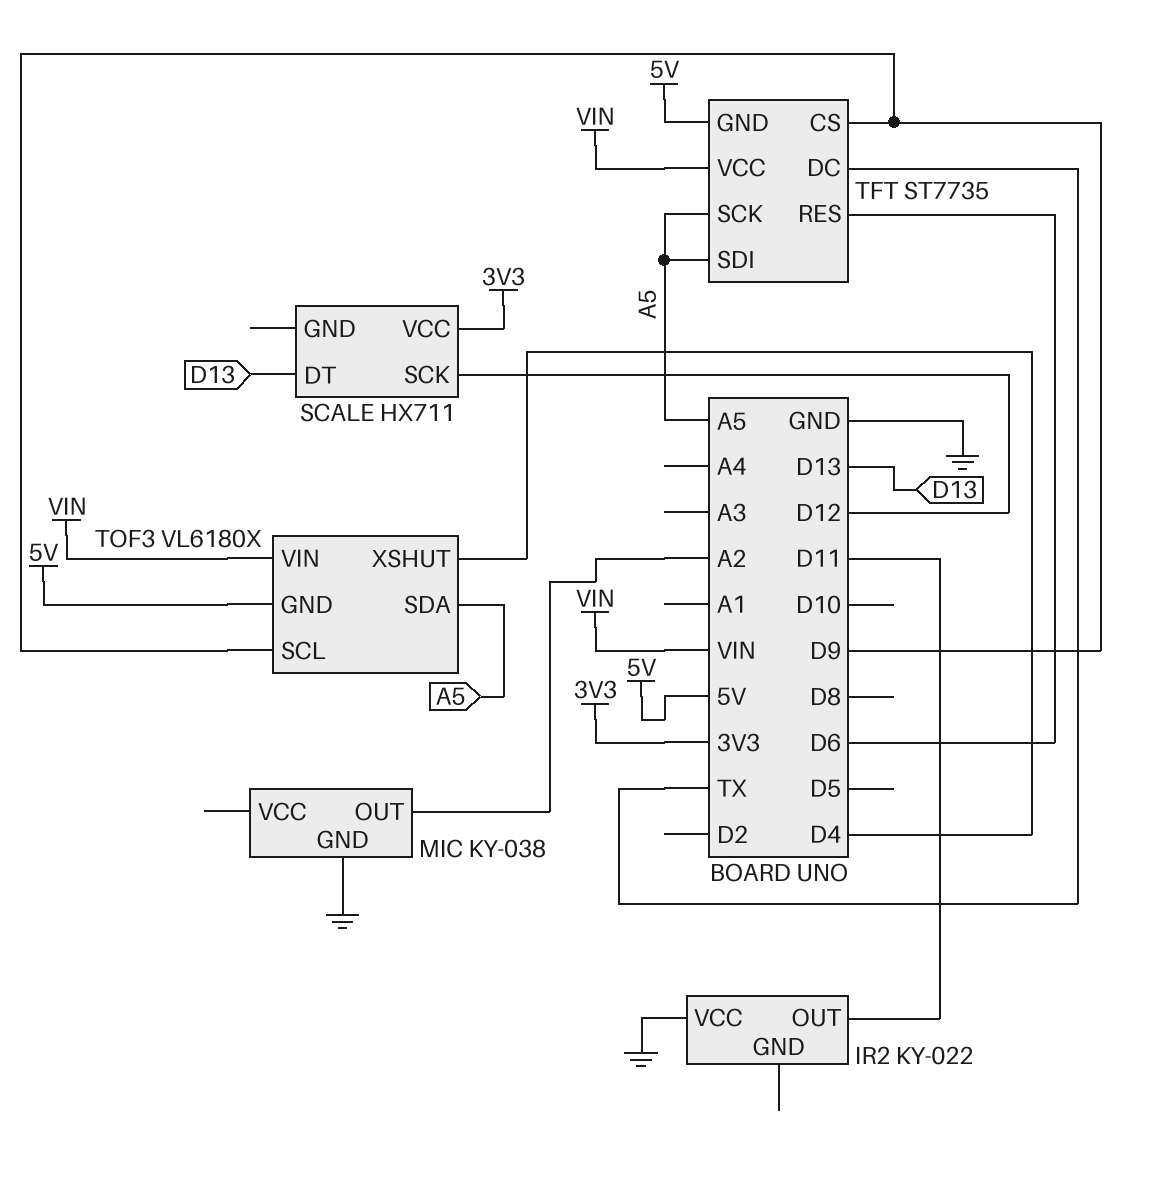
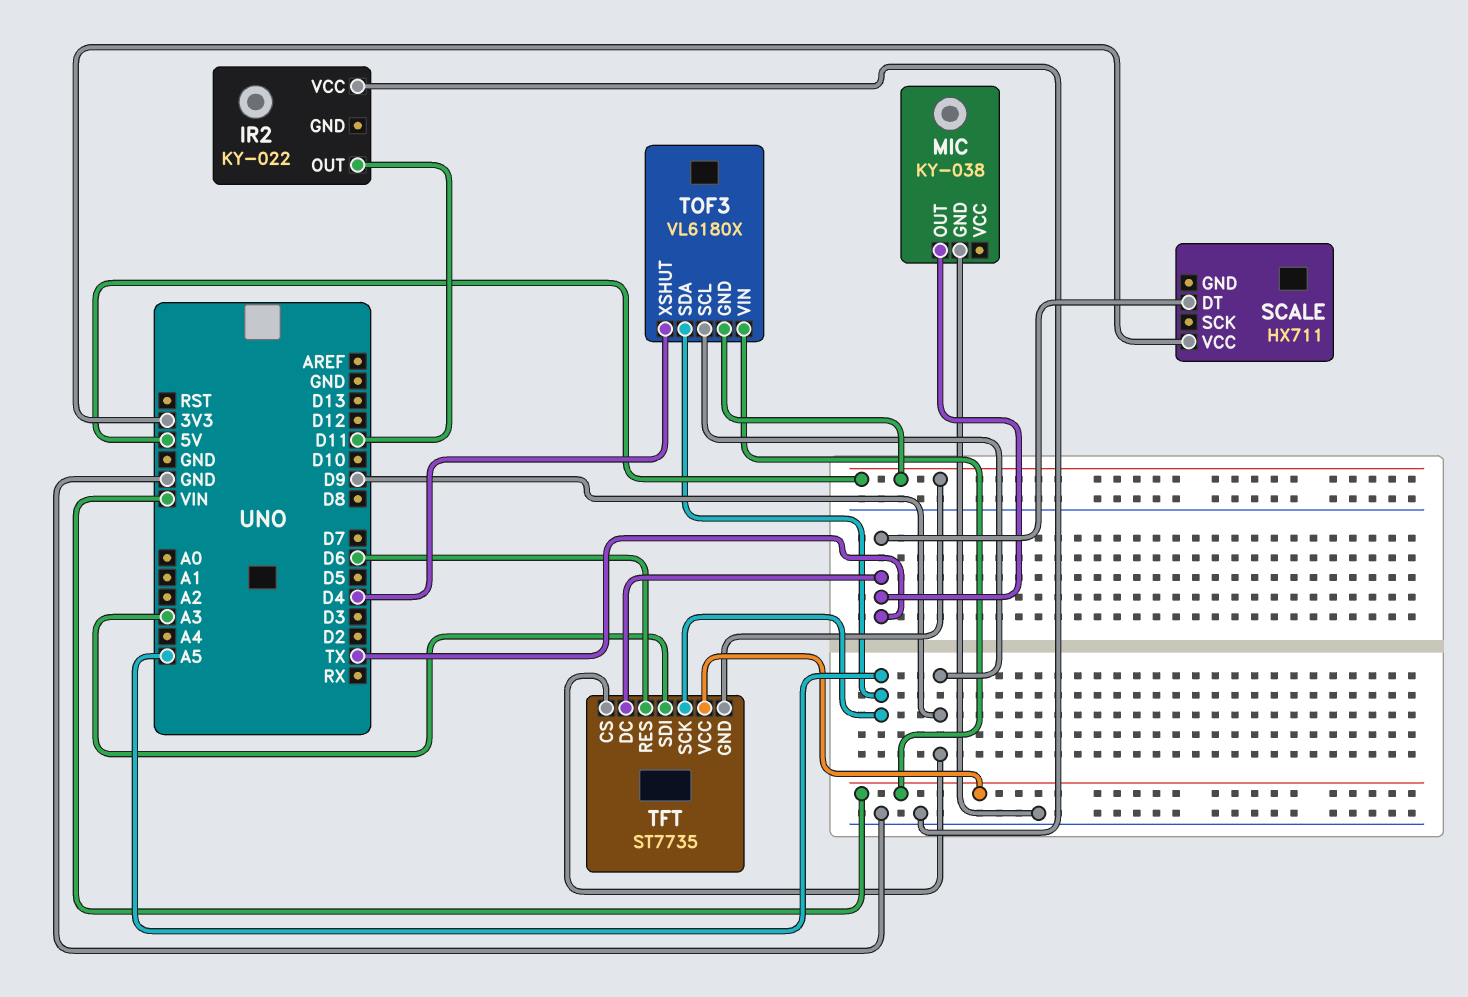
MIC pin OUT: A2 -> TX
SCALE pin DT: D13 -> TX
SCALE pin SCK: D12 -> none
TFT pin SDI: A5 -> A3

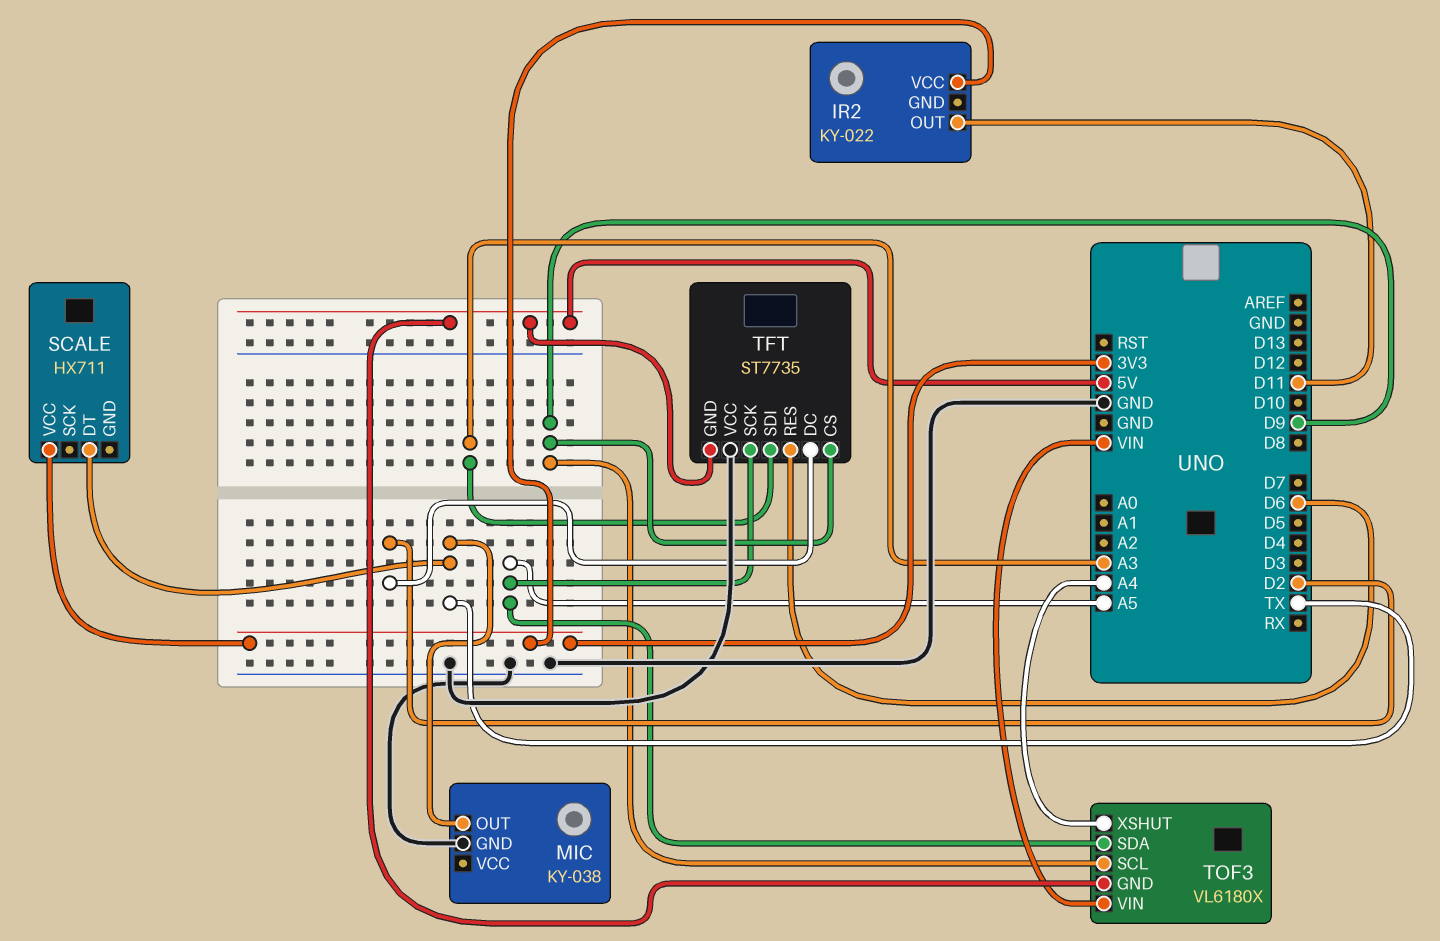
IR2 pin VCC: GND -> 3V3
TFT pin DC: TX -> D2
TFT pin VCC: VIN -> GND
TOF3 pin XSHUT: D4 -> A4

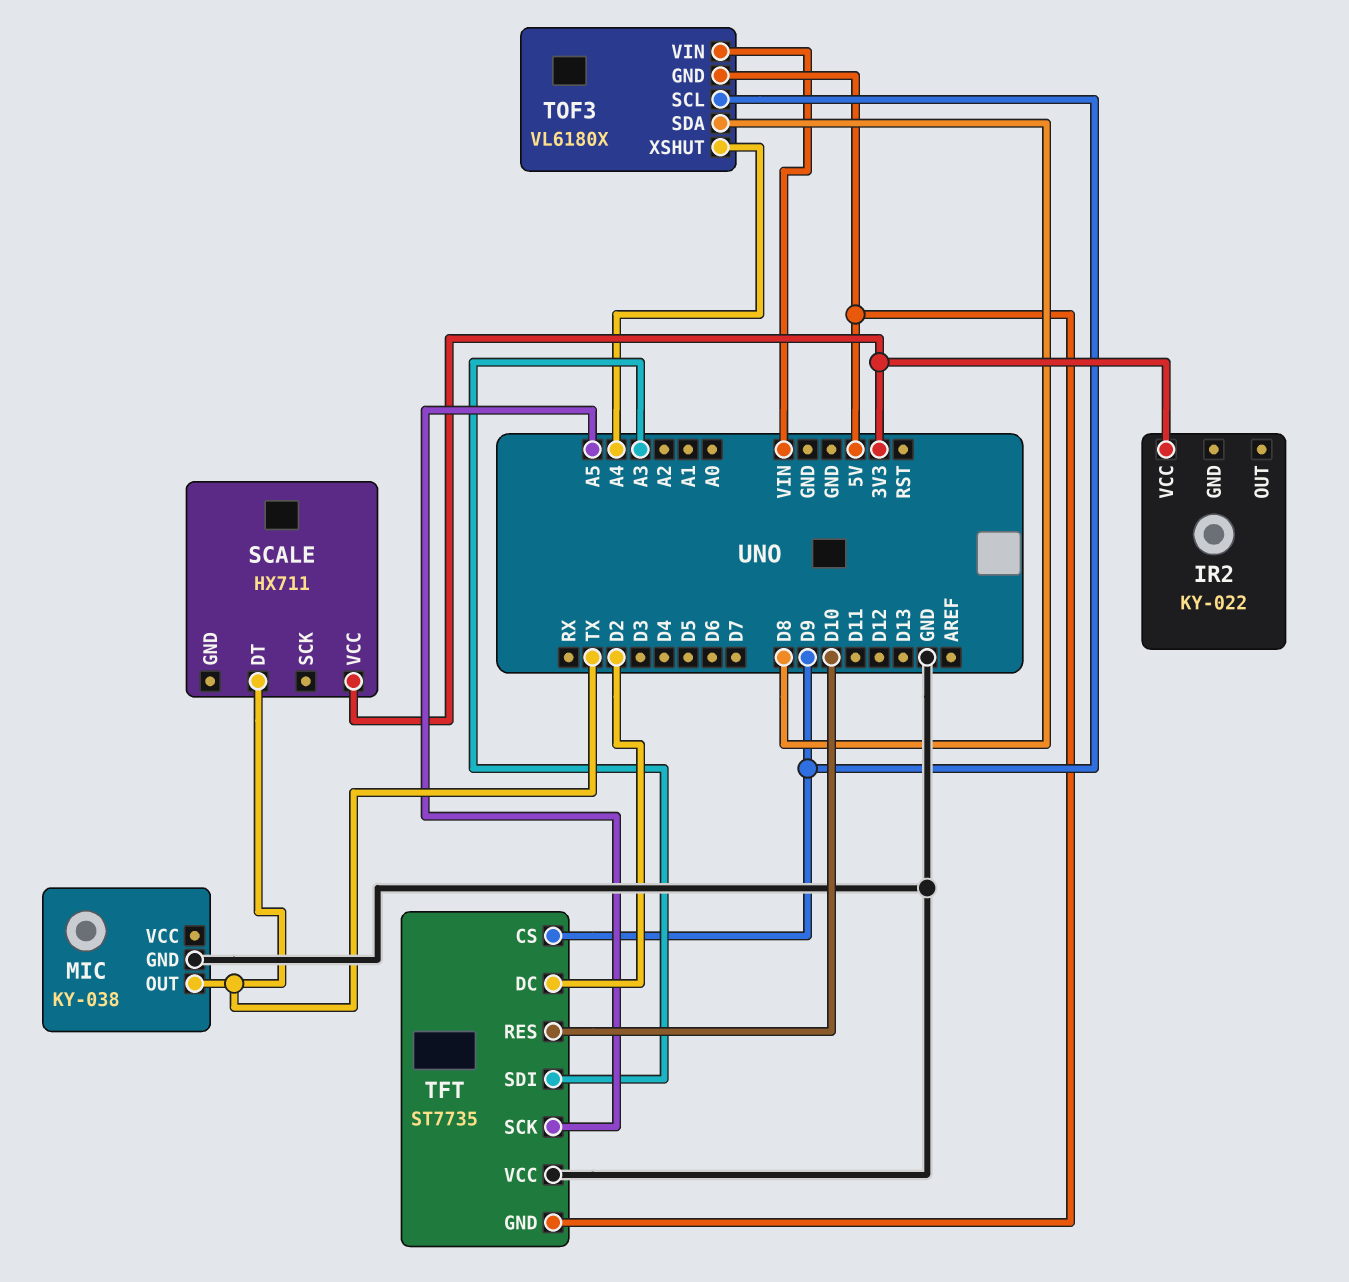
IR2 pin OUT: D11 -> none
TFT pin RES: D6 -> D10
TOF3 pin SDA: A5 -> D8

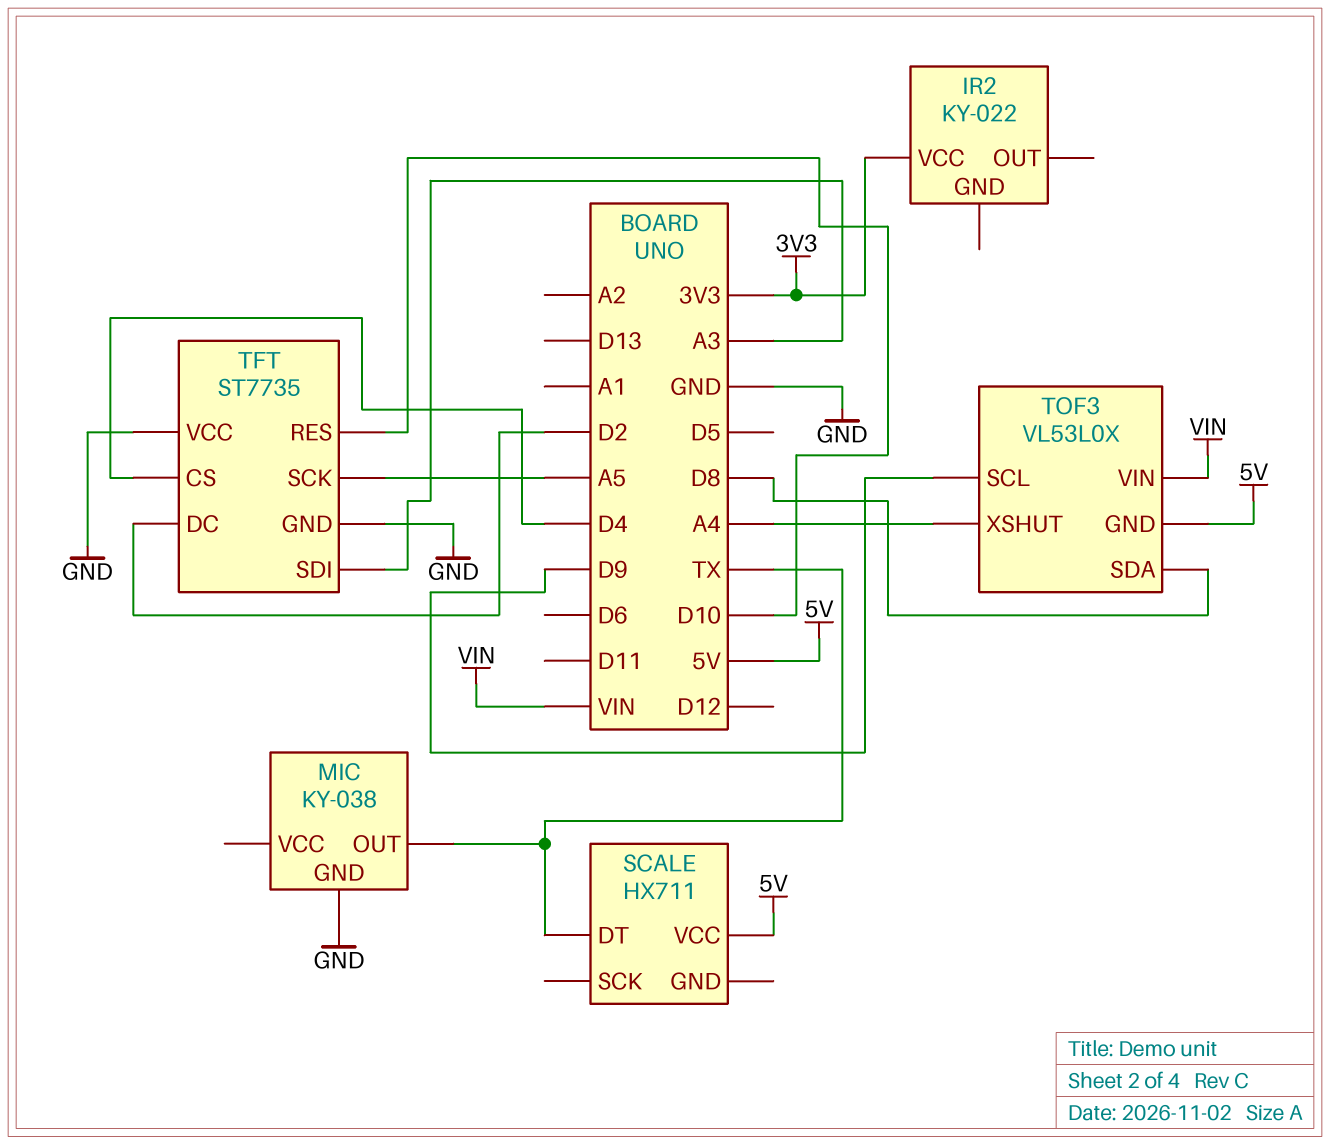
SCALE pin VCC: 3V3 -> 5V
TFT pin CS: D9 -> D4
TFT pin GND: 5V -> GND
TOF3: VL6180X -> VL53L0X

